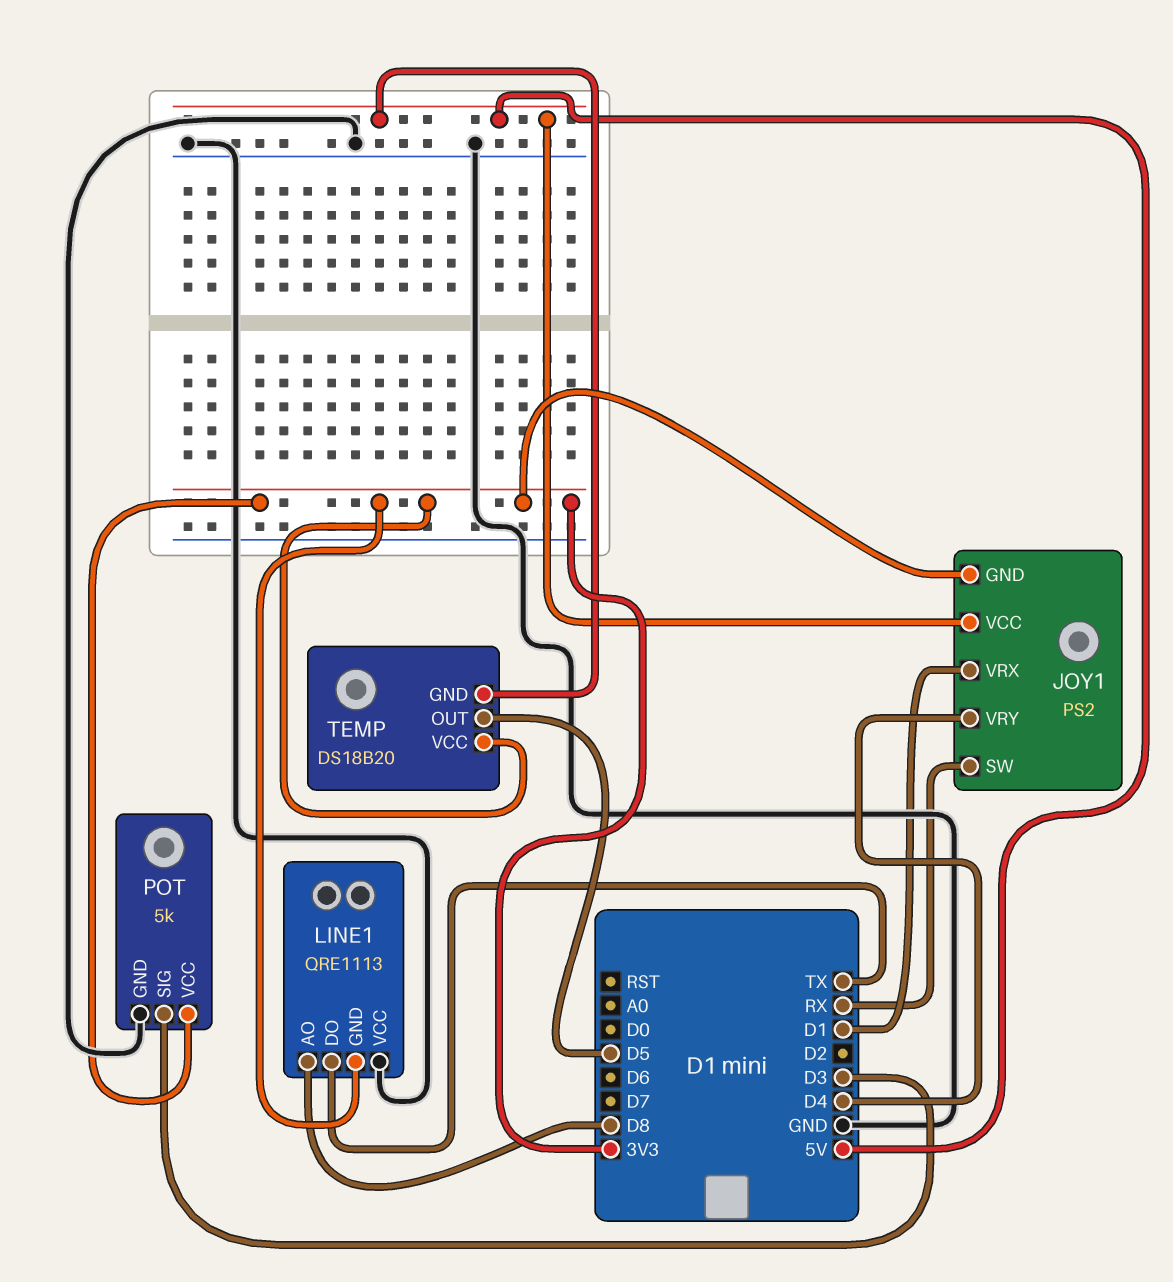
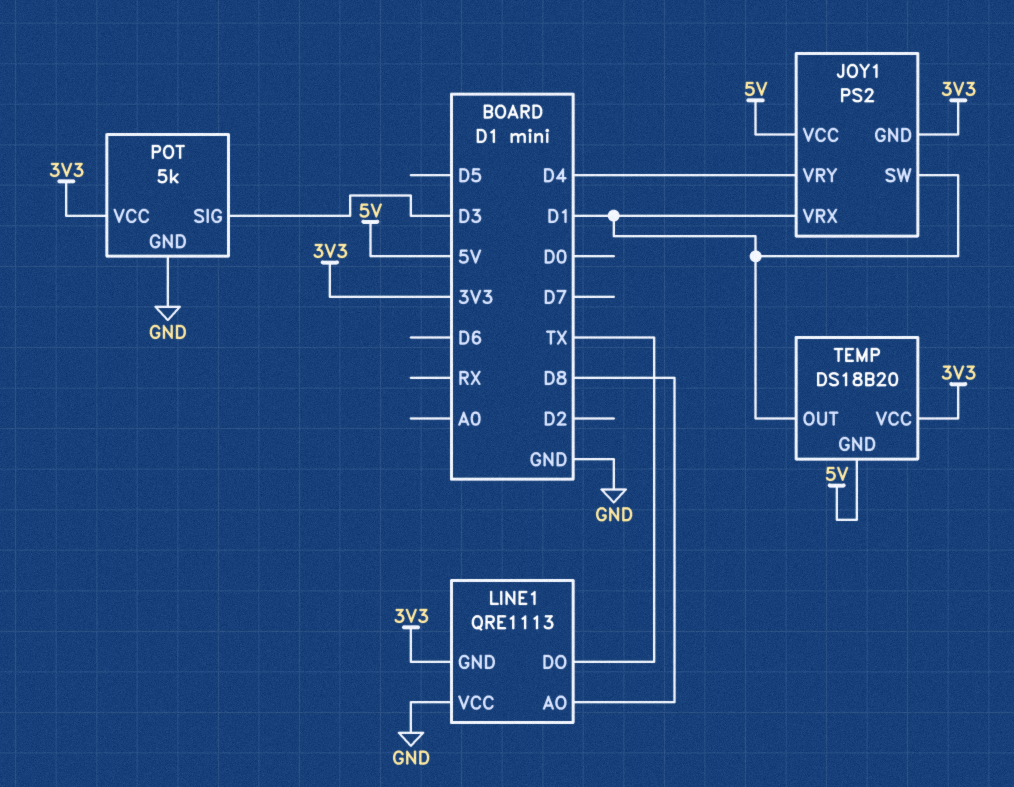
JOY1 pin SW: RX -> D1
TEMP pin OUT: D5 -> D1

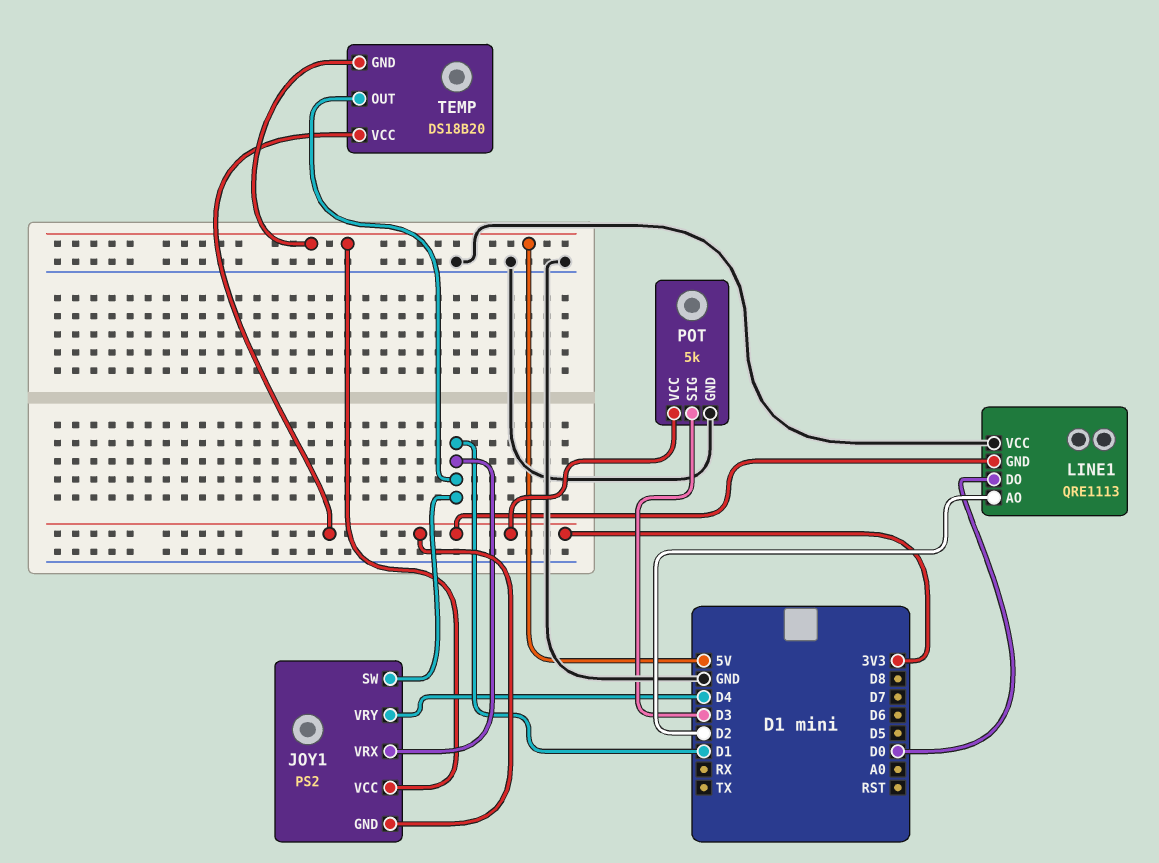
LINE1 pin AO: D8 -> D2
LINE1 pin DO: TX -> D0

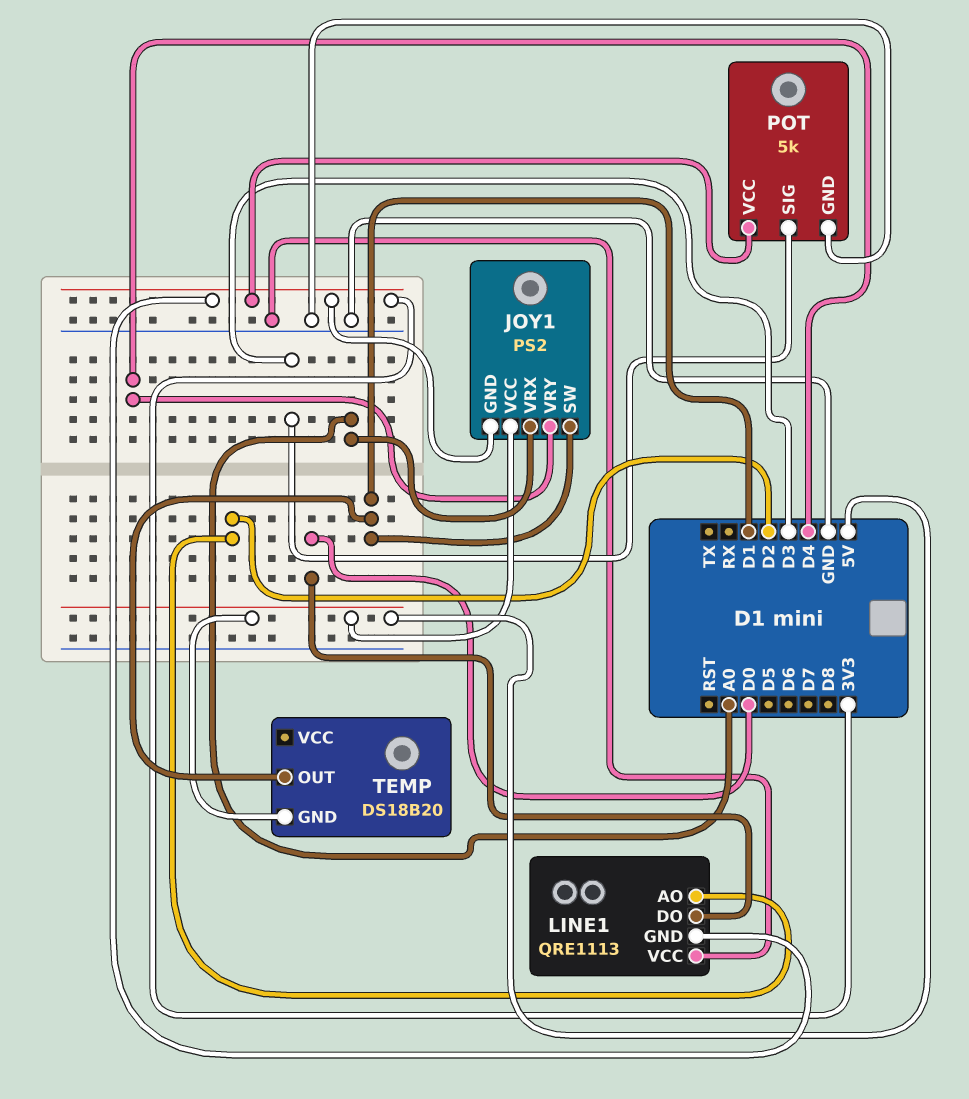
JOY1 pin VRX: D1 -> A0
TEMP pin VCC: 3V3 -> none

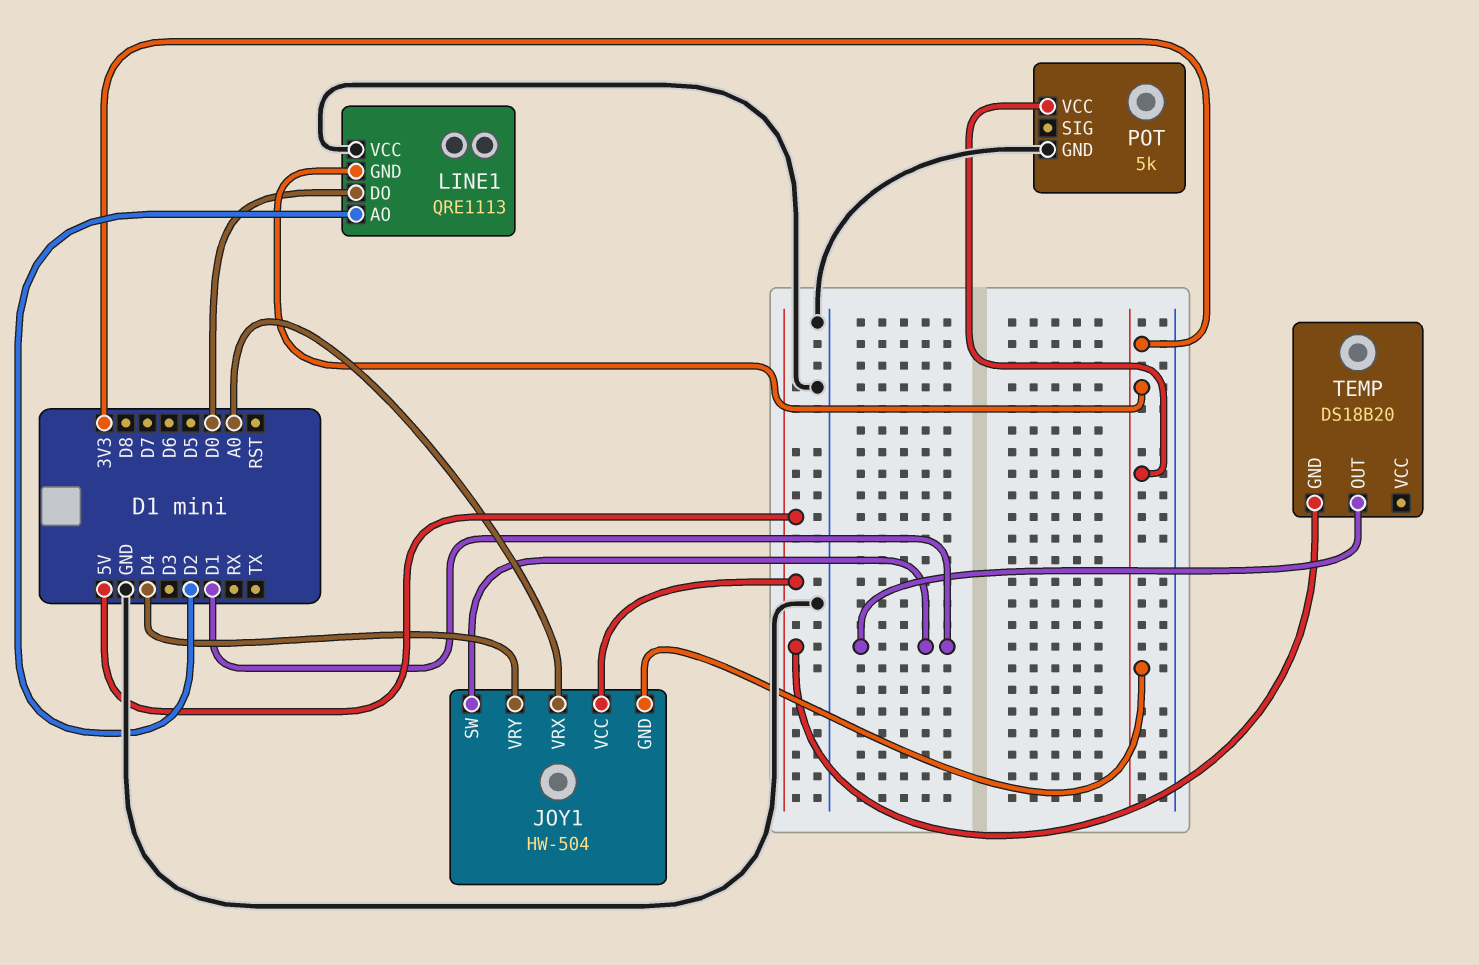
JOY1: PS2 -> HW-504
POT pin SIG: D3 -> none

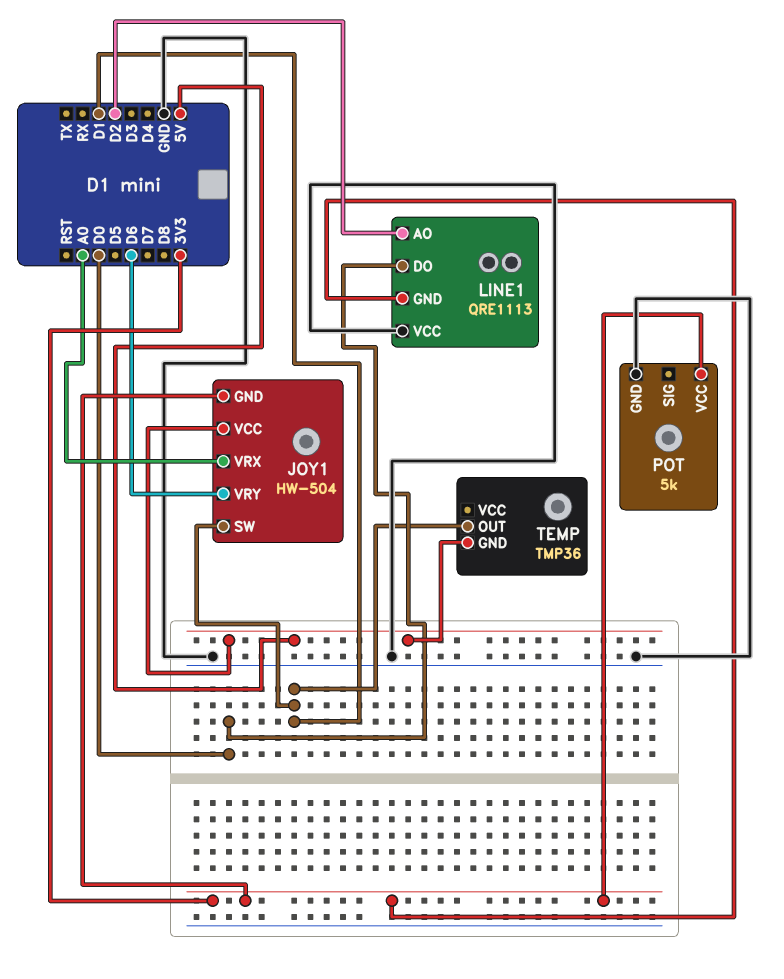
JOY1 pin VRY: D4 -> D6
TEMP: DS18B20 -> TMP36

